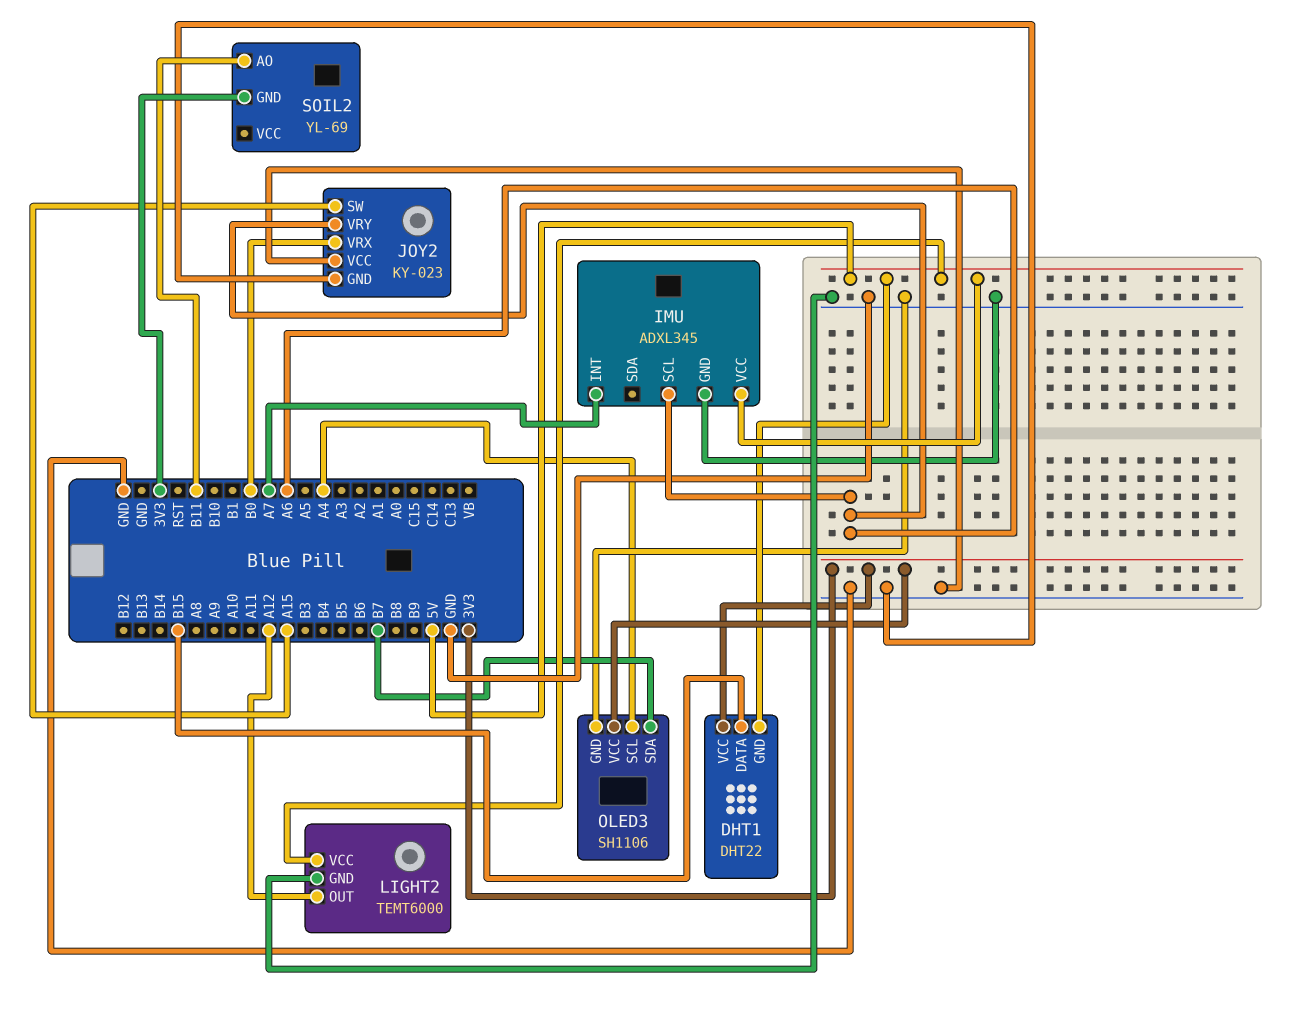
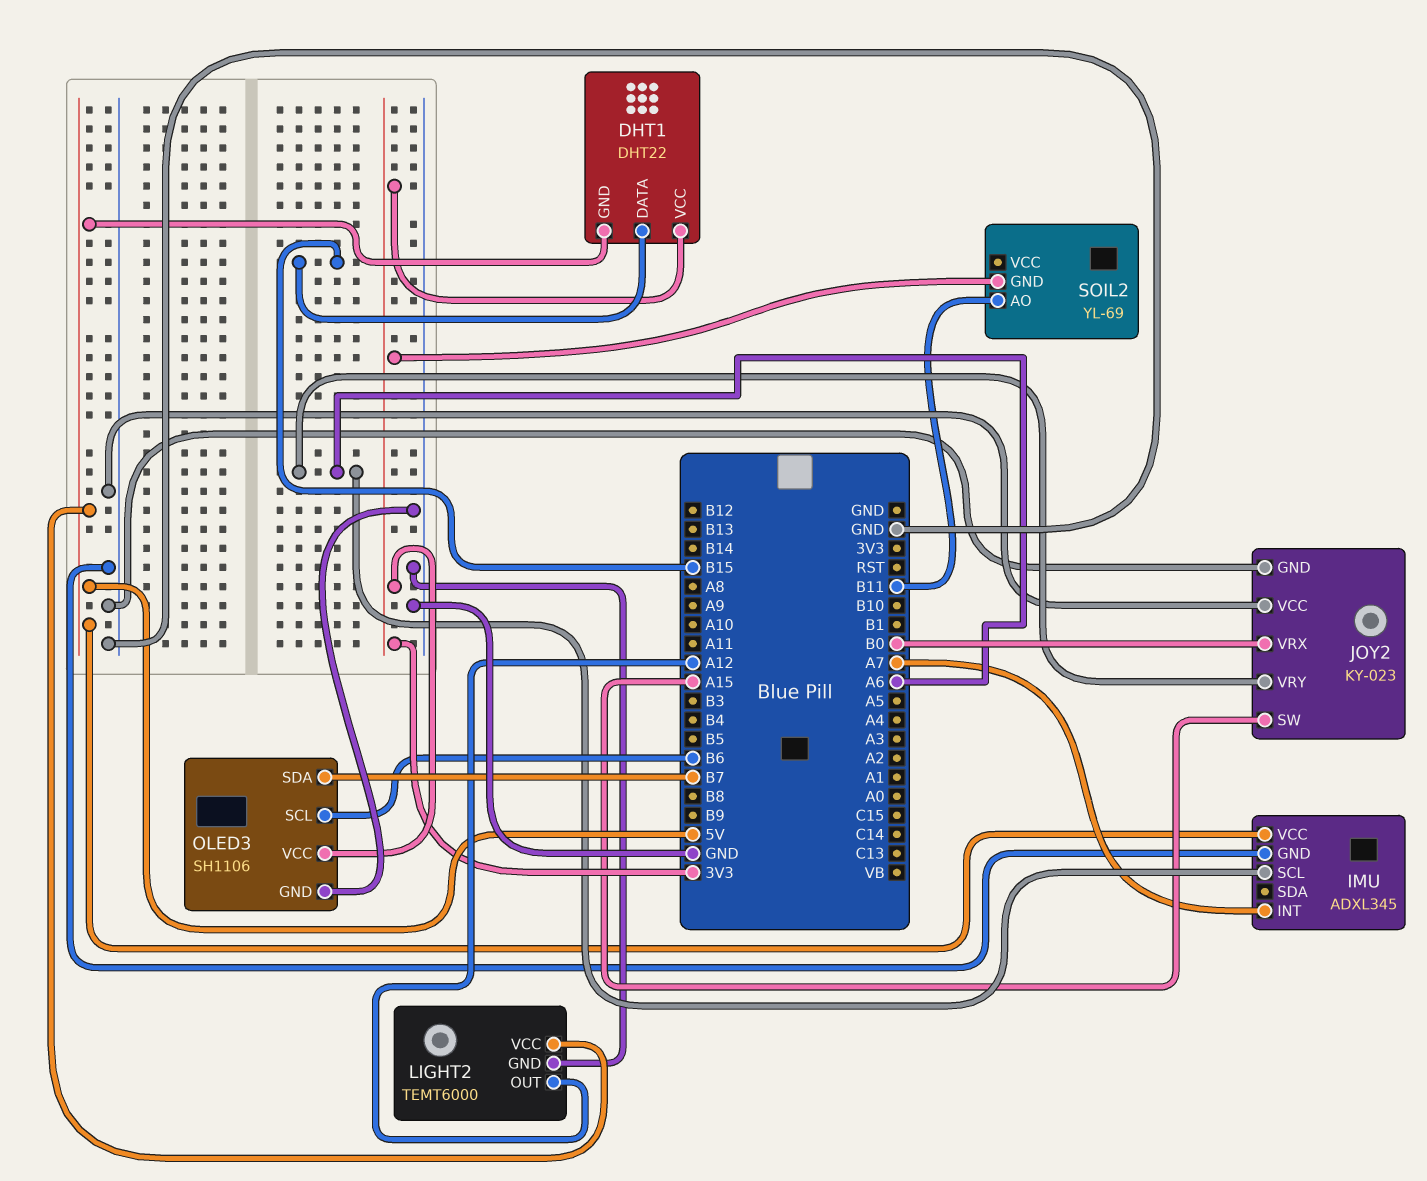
OLED3 pin SCL: A4 -> B6

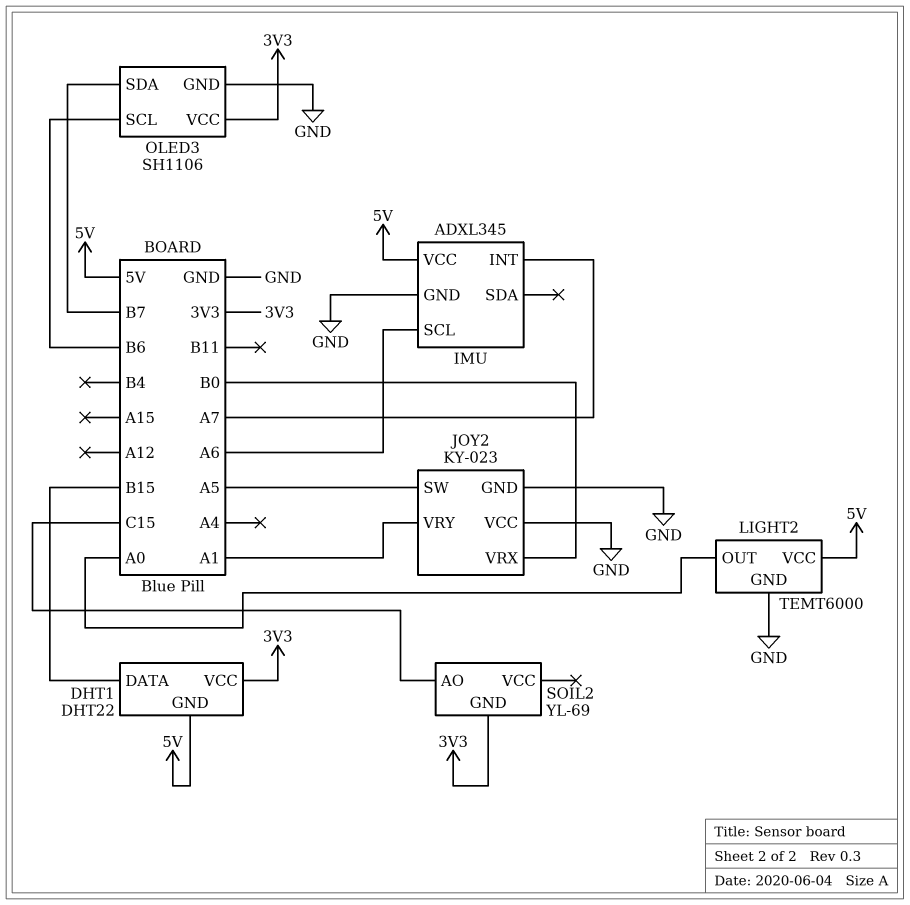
JOY2 pin SW: A15 -> A5
JOY2 pin VRY: A6 -> A1
LIGHT2 pin OUT: A12 -> A0
SOIL2 pin AO: B11 -> C15

